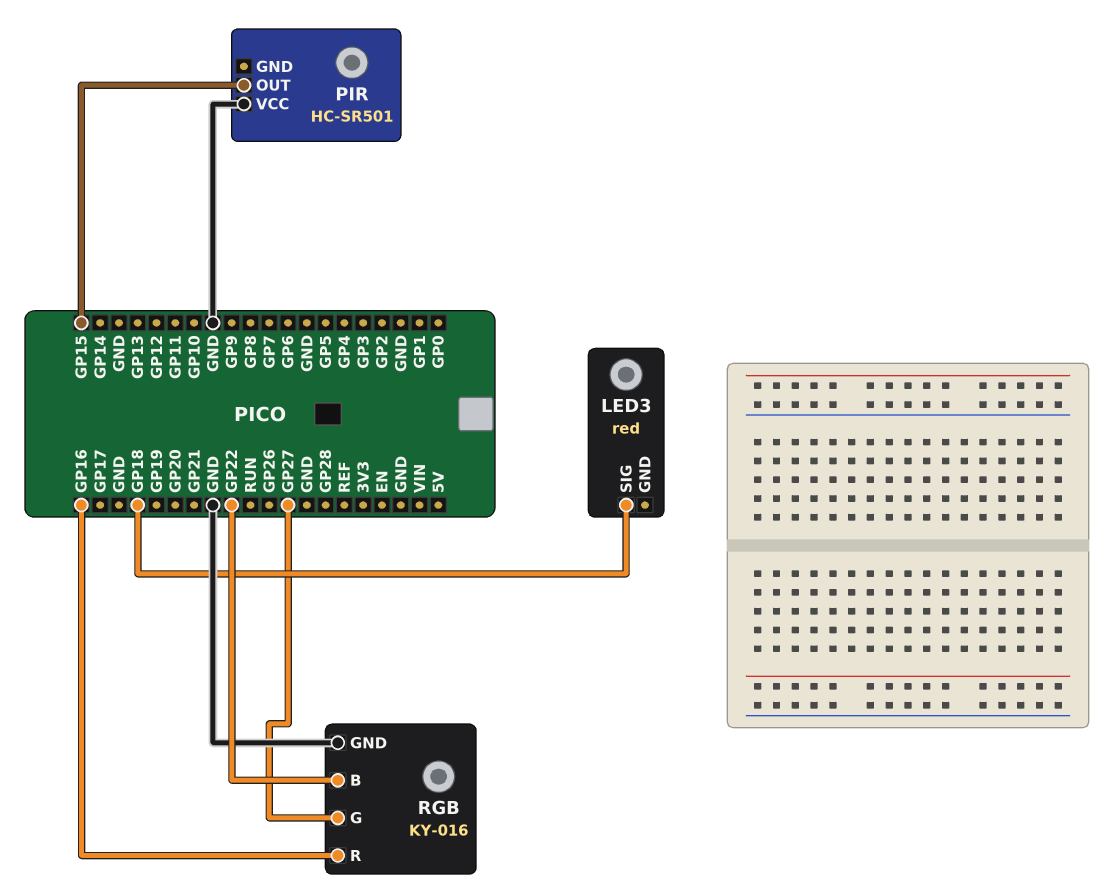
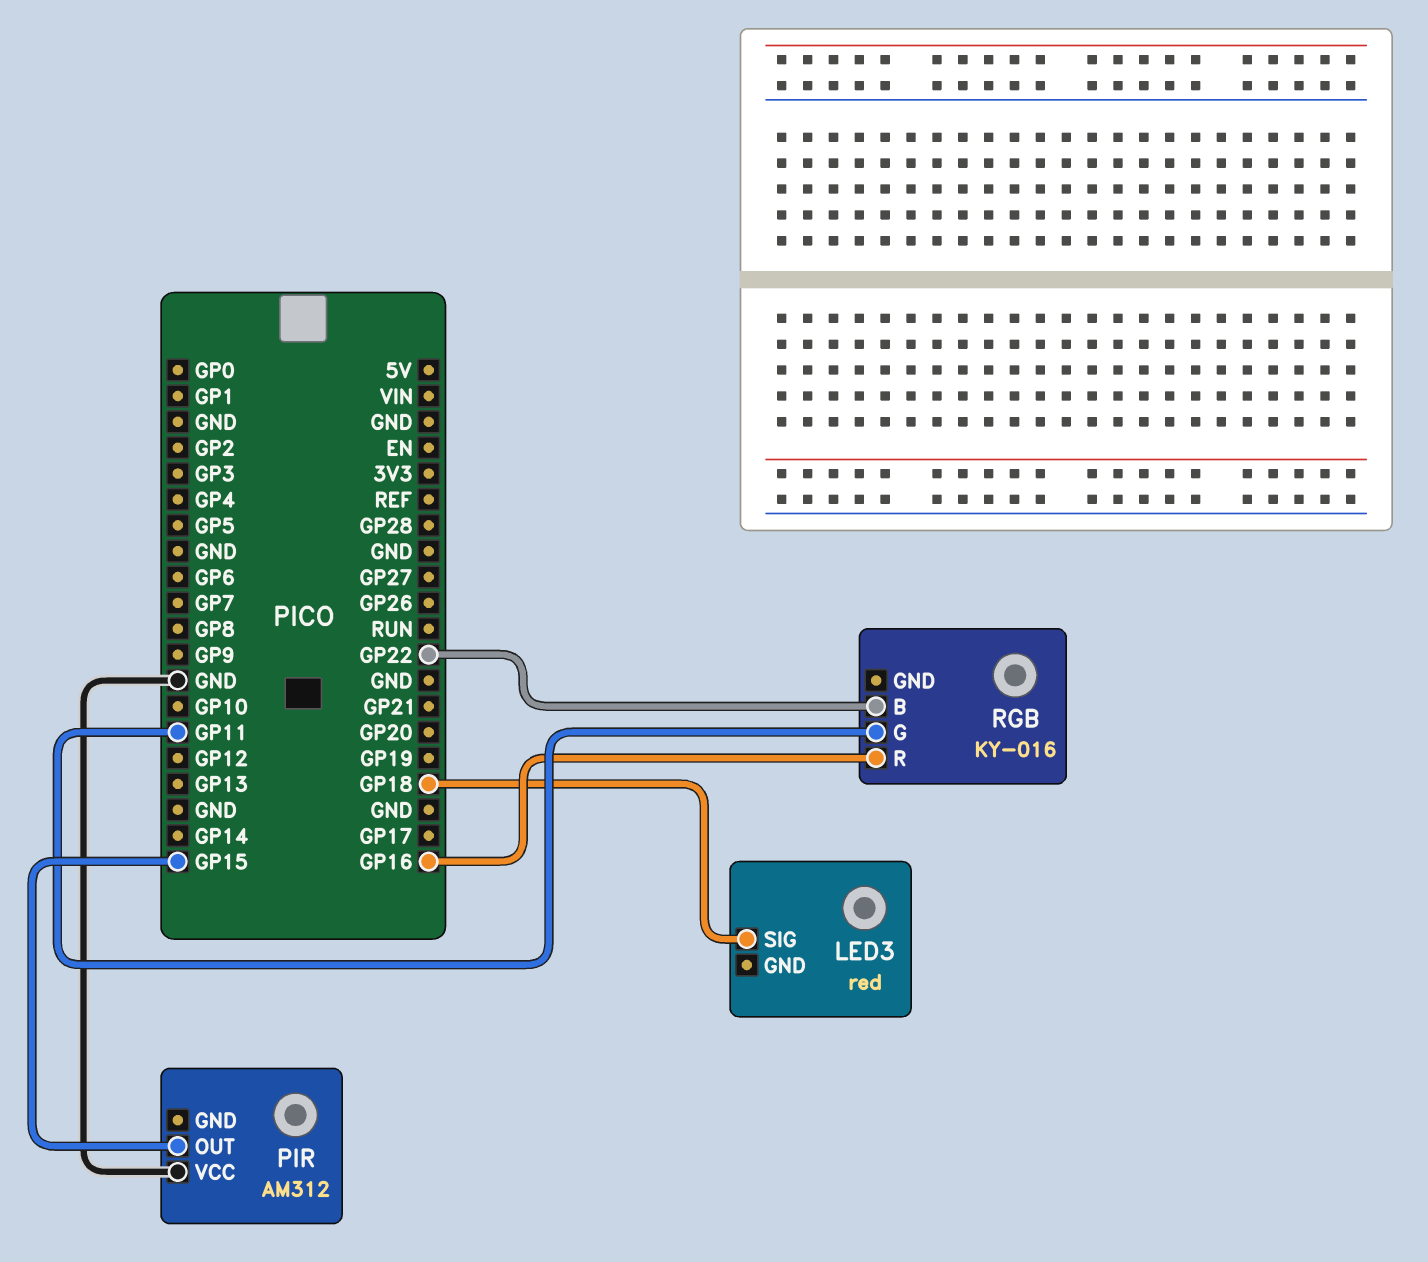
PIR: HC-SR501 -> AM312
RGB pin G: GP27 -> GP11
RGB pin GND: GND -> none

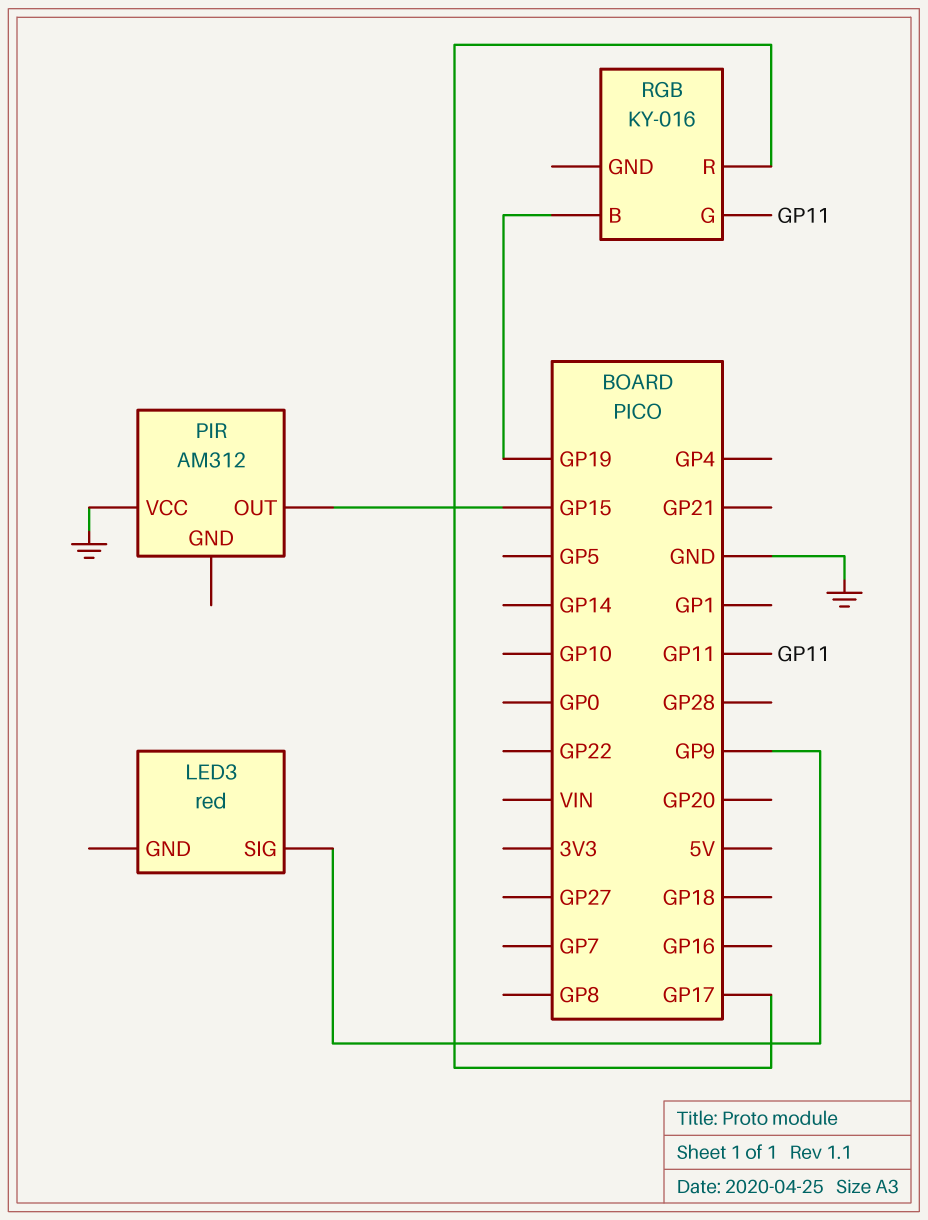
LED3 pin SIG: GP18 -> GP9
RGB pin B: GP22 -> GP19
RGB pin R: GP16 -> GP17

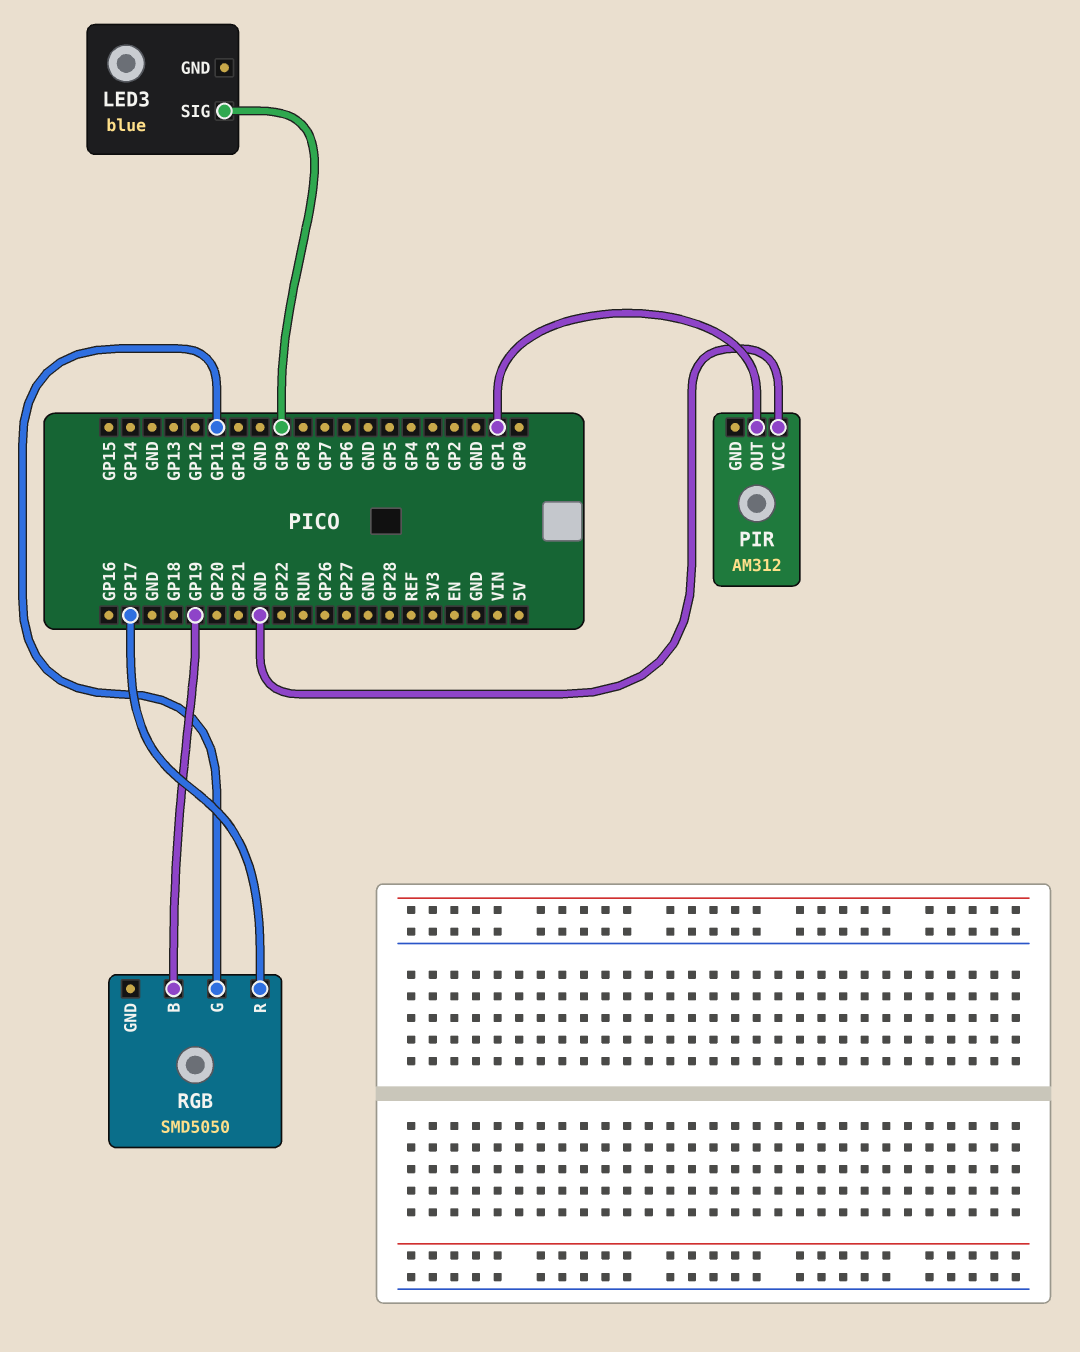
LED3: red -> blue
PIR pin OUT: GP15 -> GP1
RGB: KY-016 -> SMD5050

